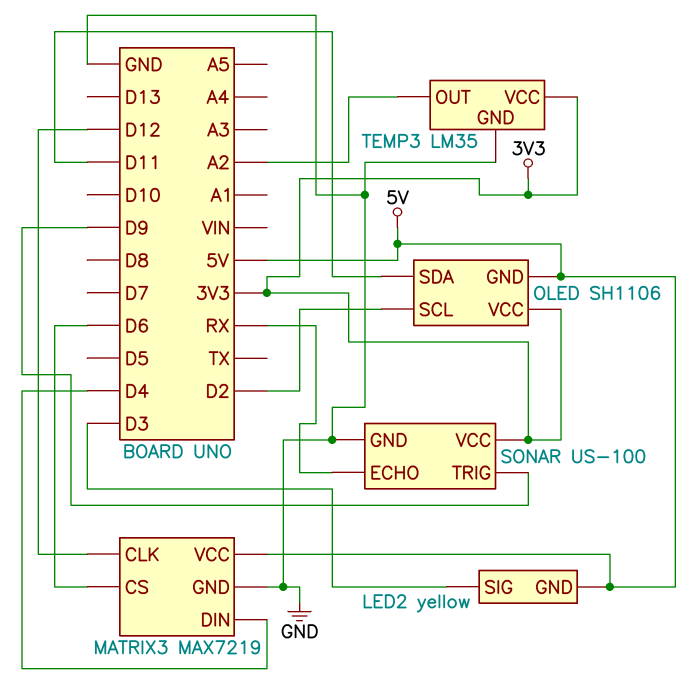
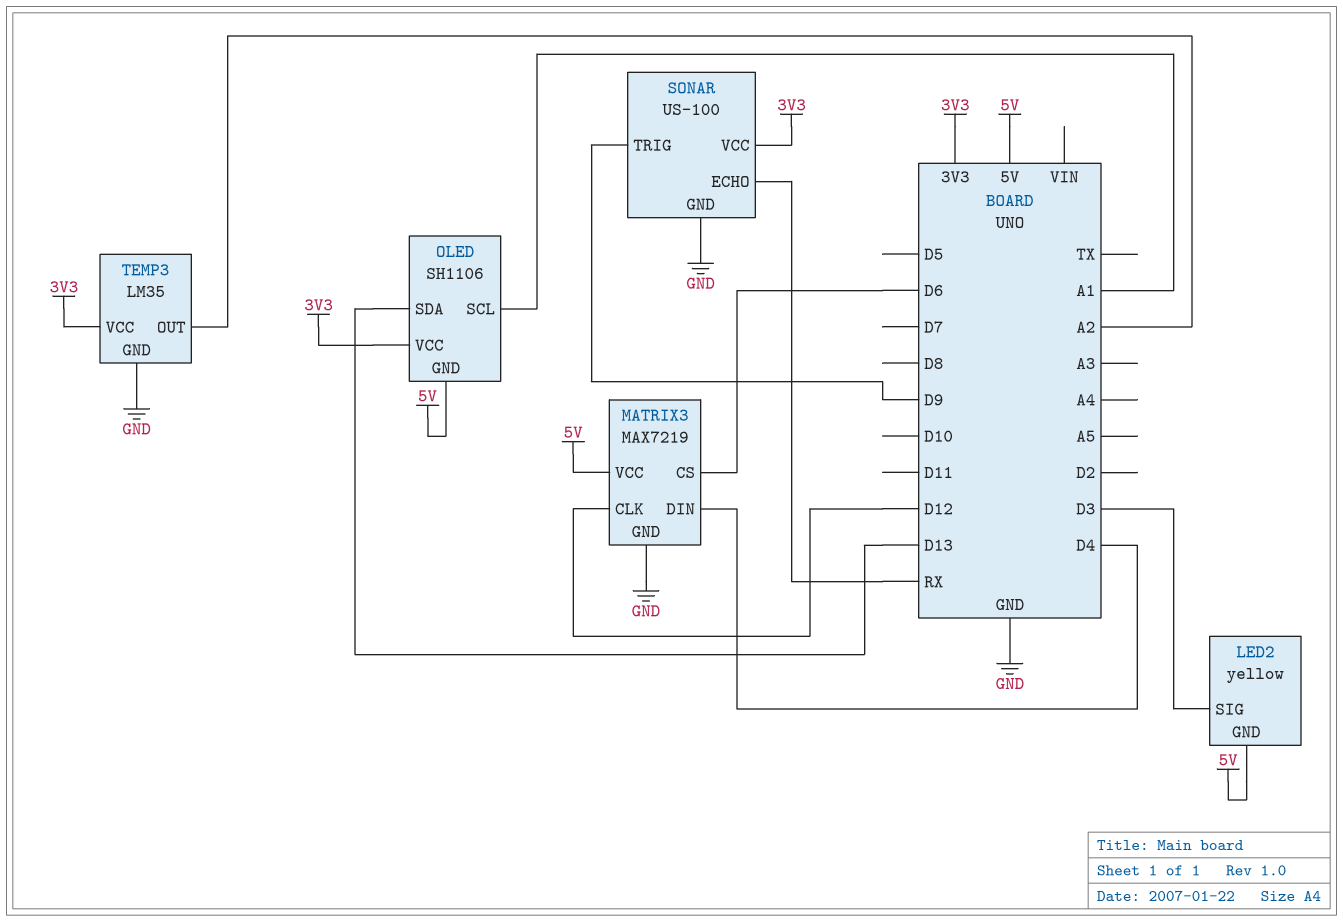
OLED pin SCL: D2 -> A1
OLED pin SDA: D11 -> D13

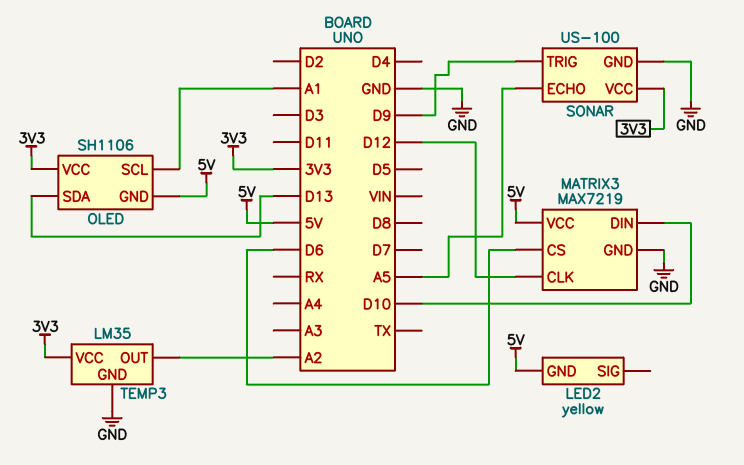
LED2 pin SIG: D3 -> none
MATRIX3 pin DIN: D4 -> D10
SONAR pin ECHO: RX -> A5

